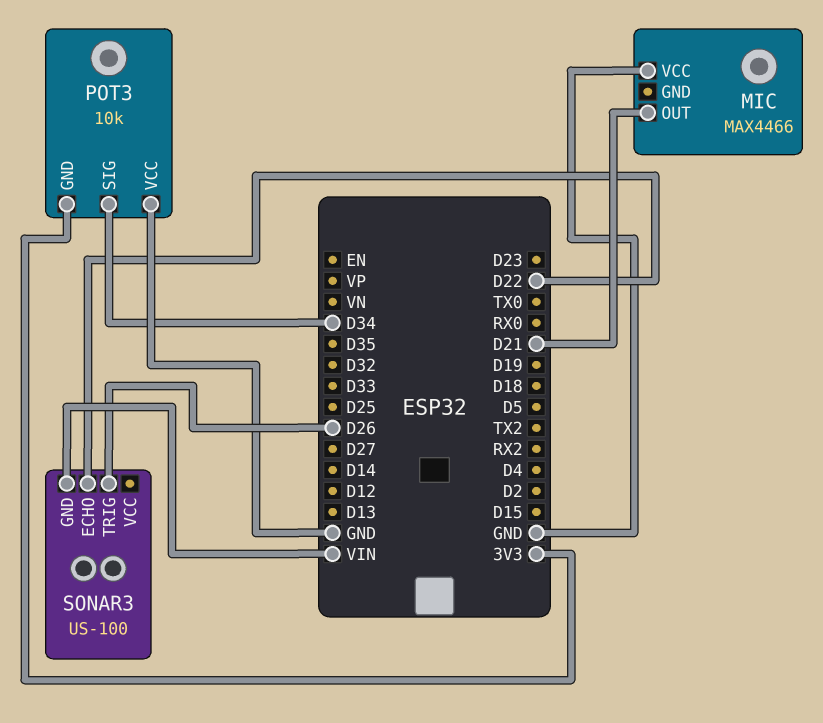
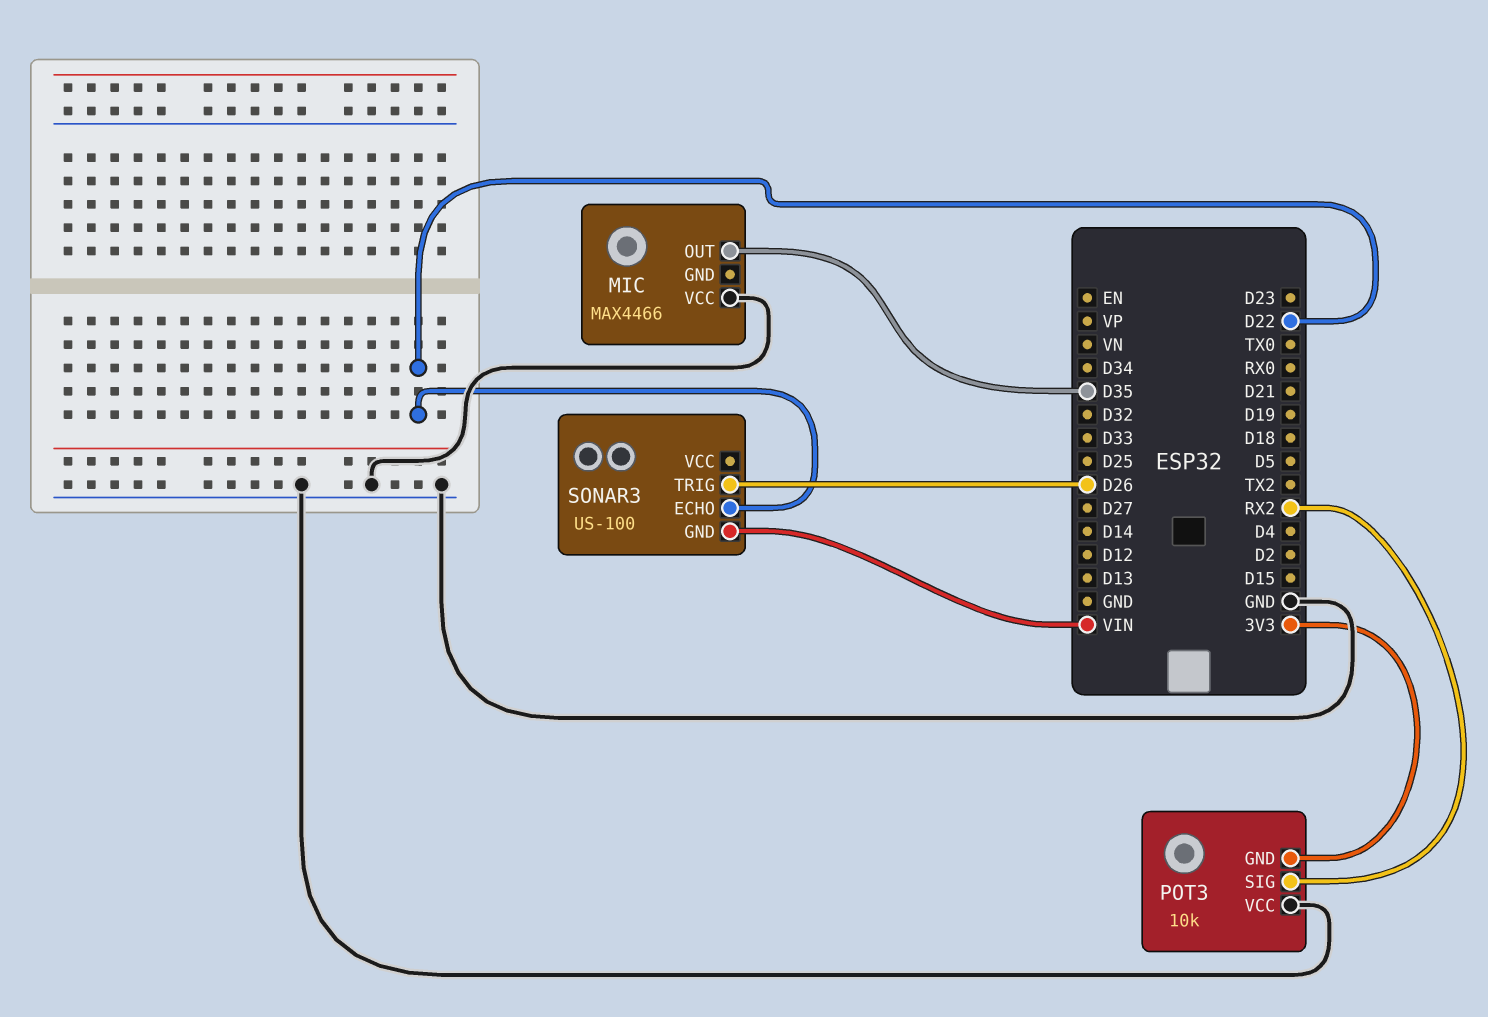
MIC pin OUT: D21 -> D35
POT3 pin SIG: D34 -> RX2

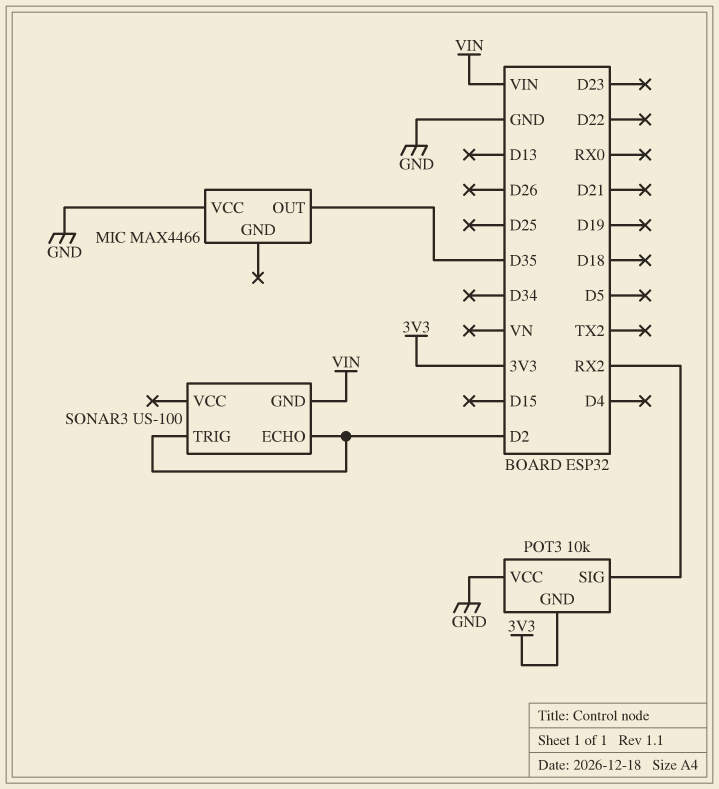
SONAR3 pin ECHO: D22 -> D2
SONAR3 pin TRIG: D26 -> D2

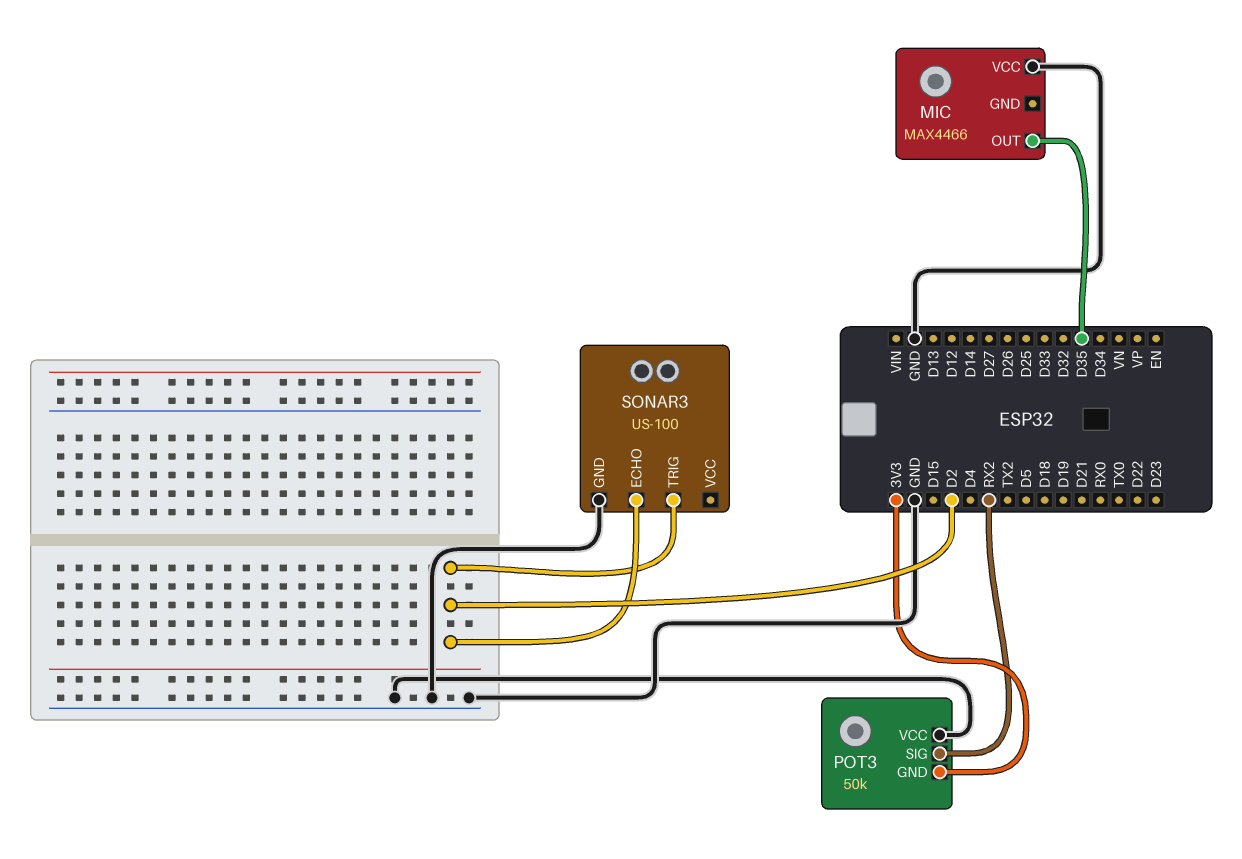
POT3: 10k -> 50k
SONAR3 pin GND: VIN -> GND

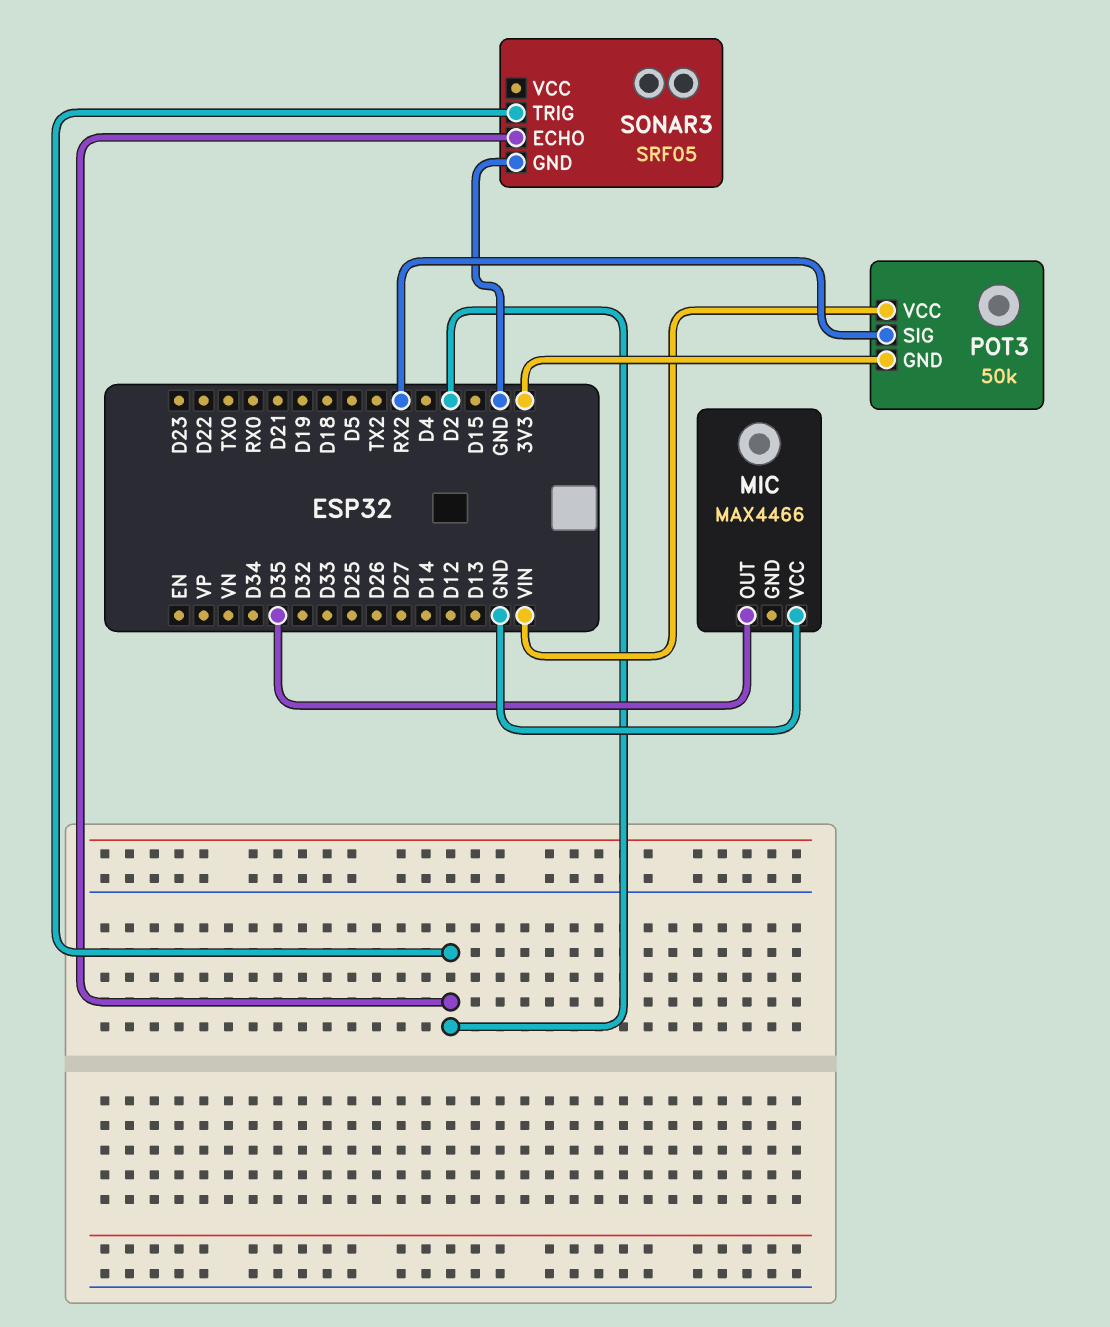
POT3 pin VCC: GND -> VIN
SONAR3: US-100 -> SRF05

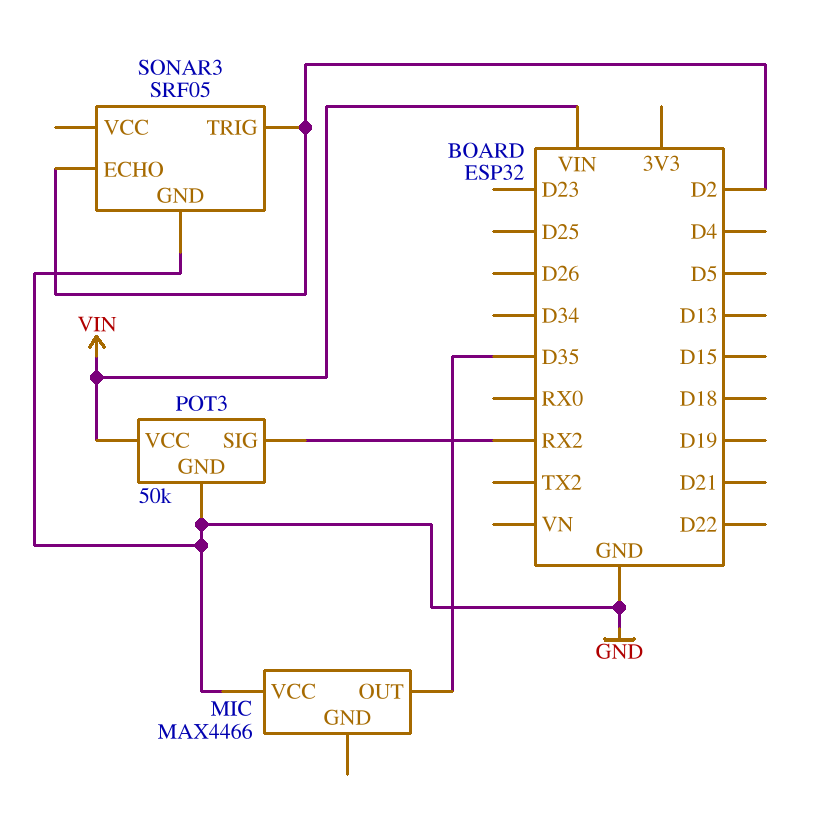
POT3 pin GND: 3V3 -> GND

